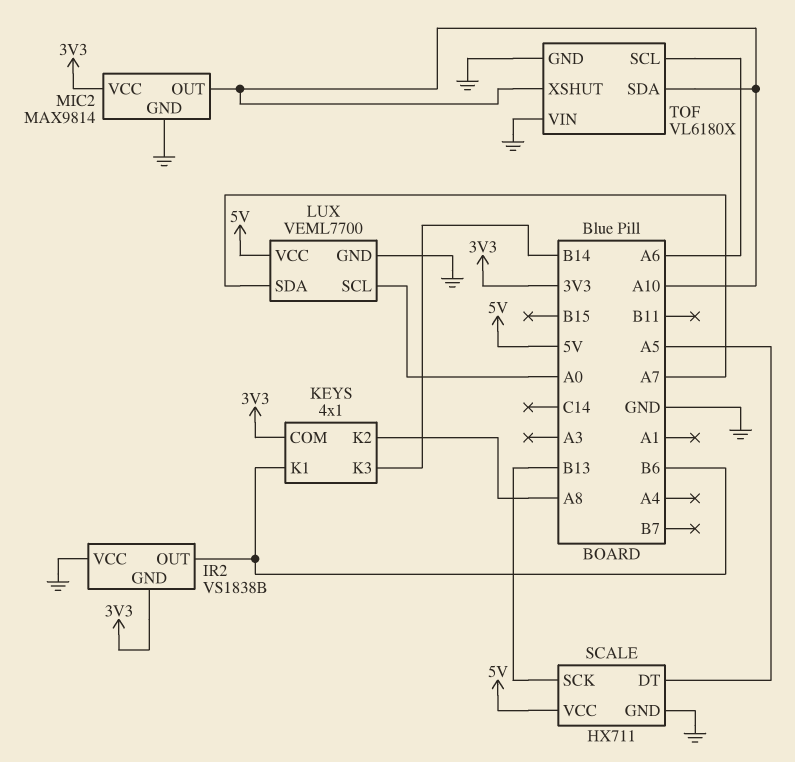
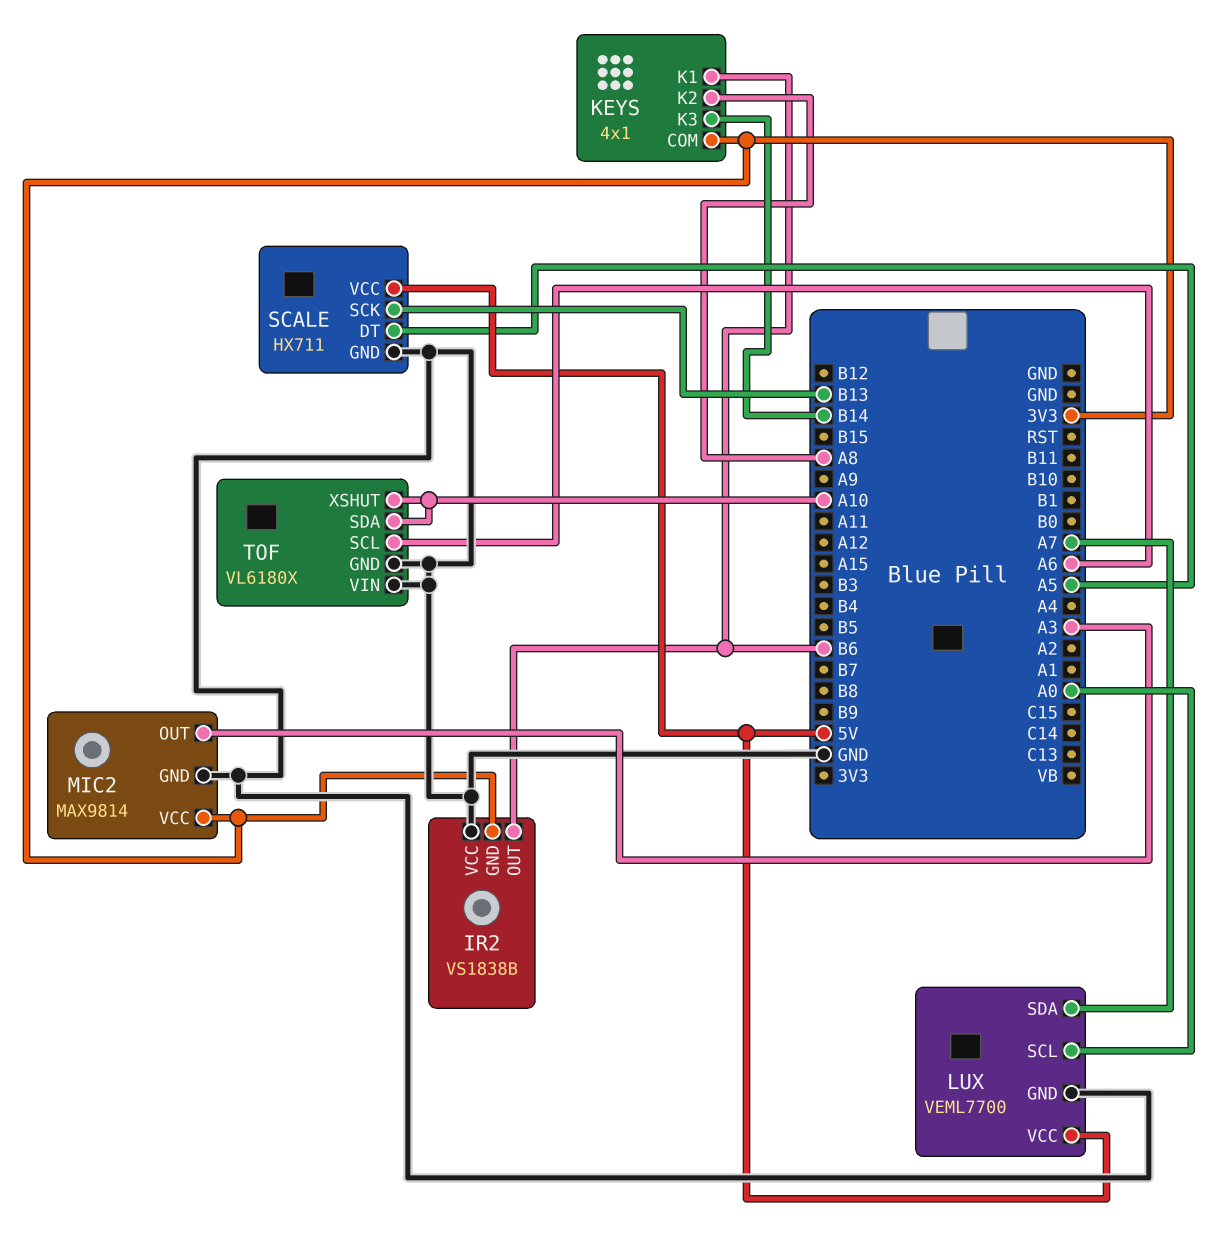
MIC2 pin OUT: A10 -> A3

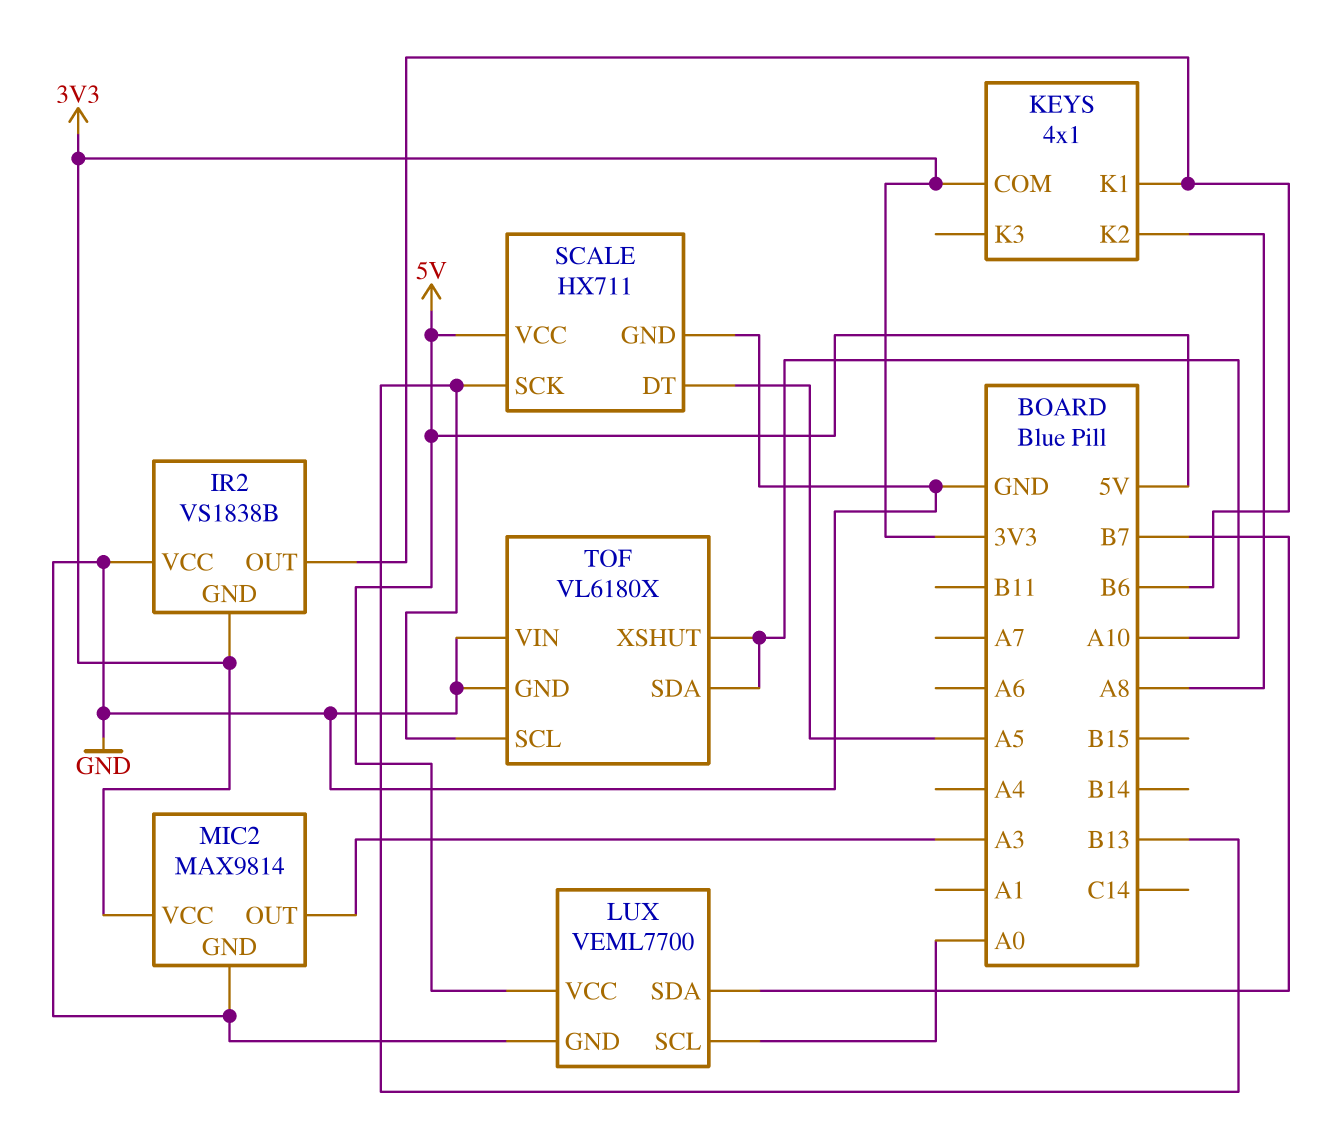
KEYS pin K3: B14 -> none
LUX pin SDA: A7 -> B7
TOF pin SCL: A6 -> B13

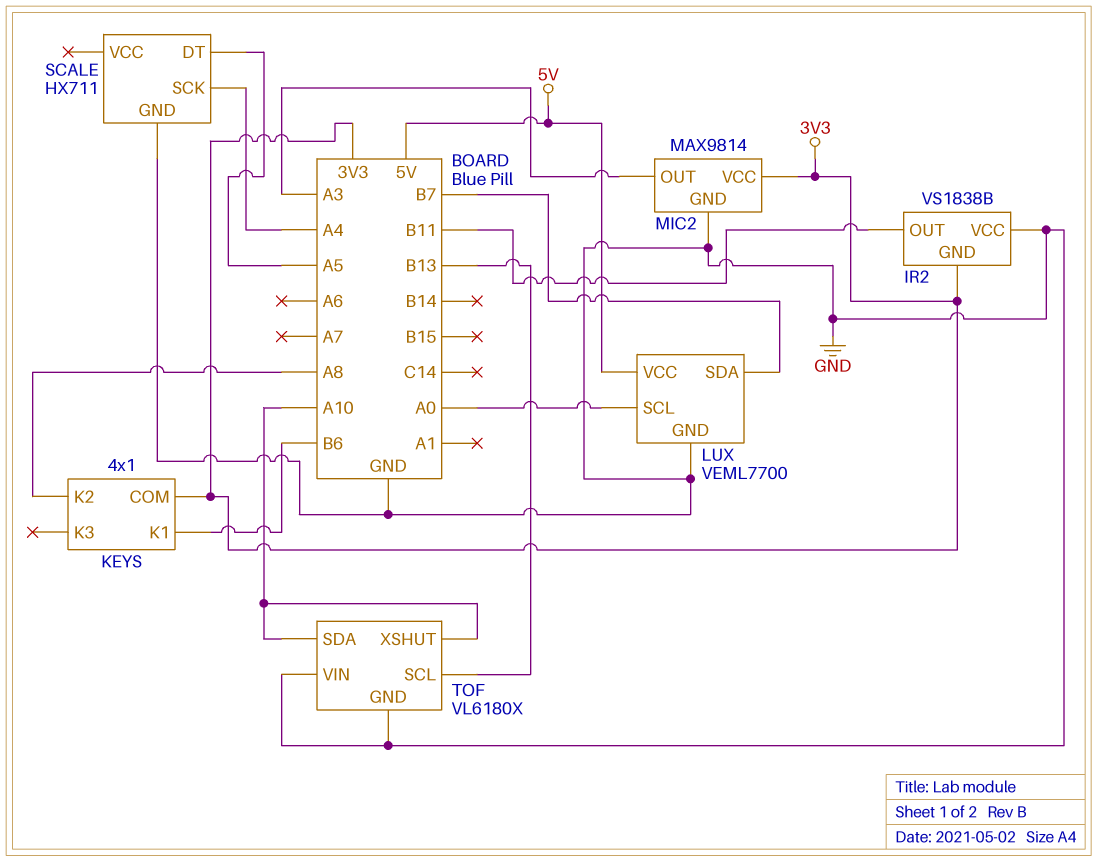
IR2 pin OUT: B6 -> B11
SCALE pin SCK: B13 -> A4
SCALE pin VCC: 5V -> none

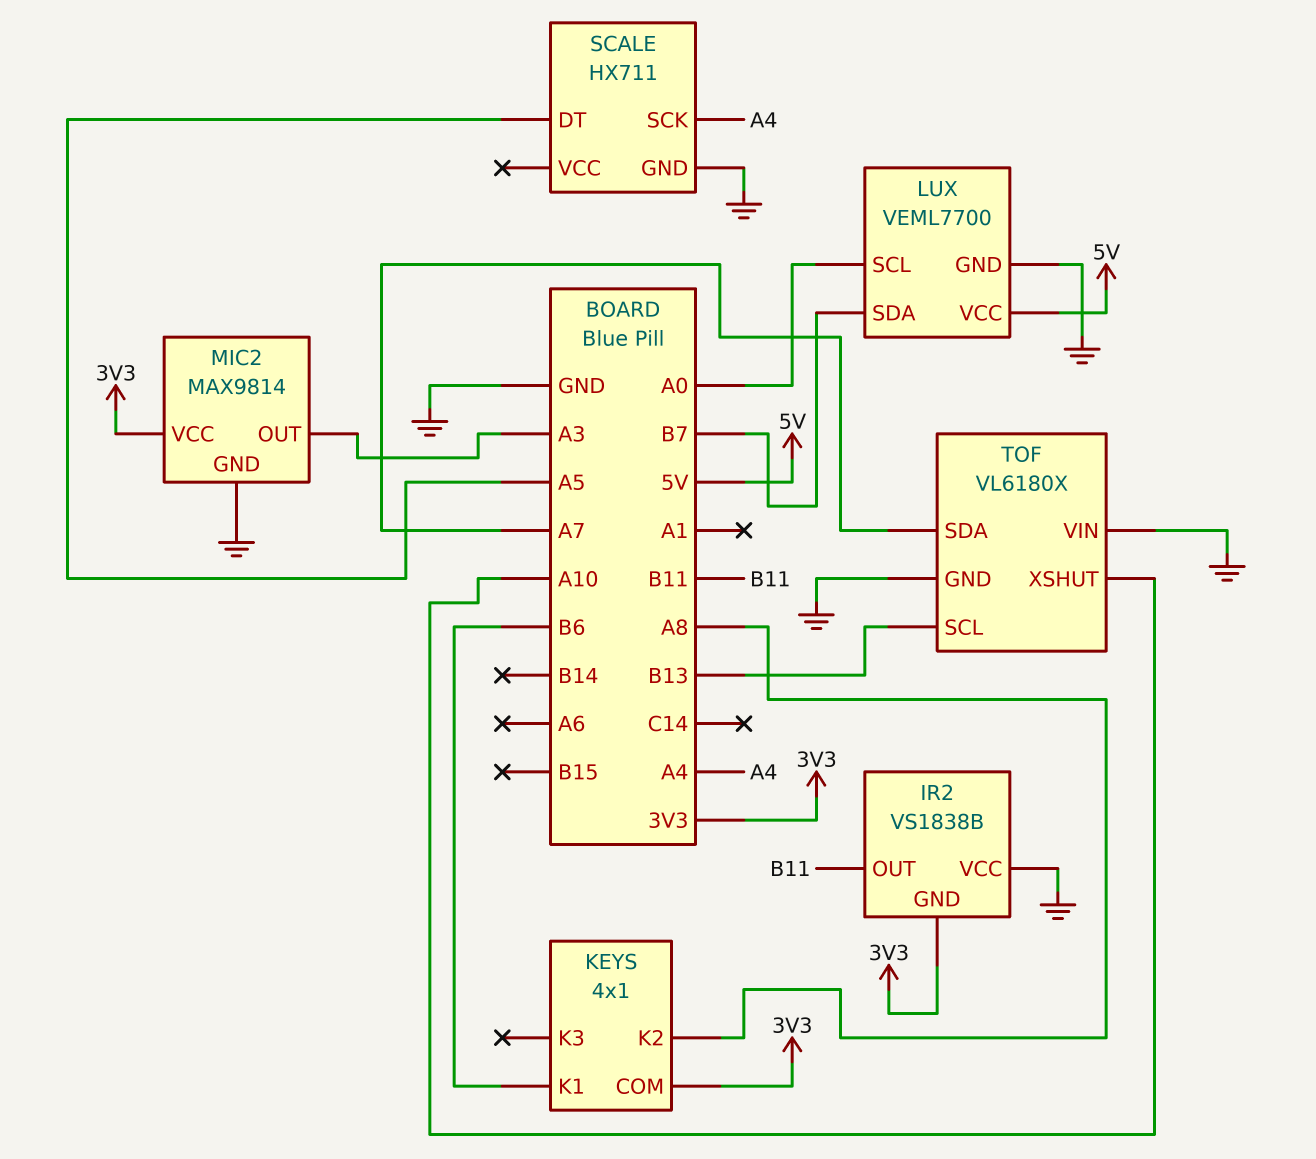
TOF pin SDA: A10 -> A7

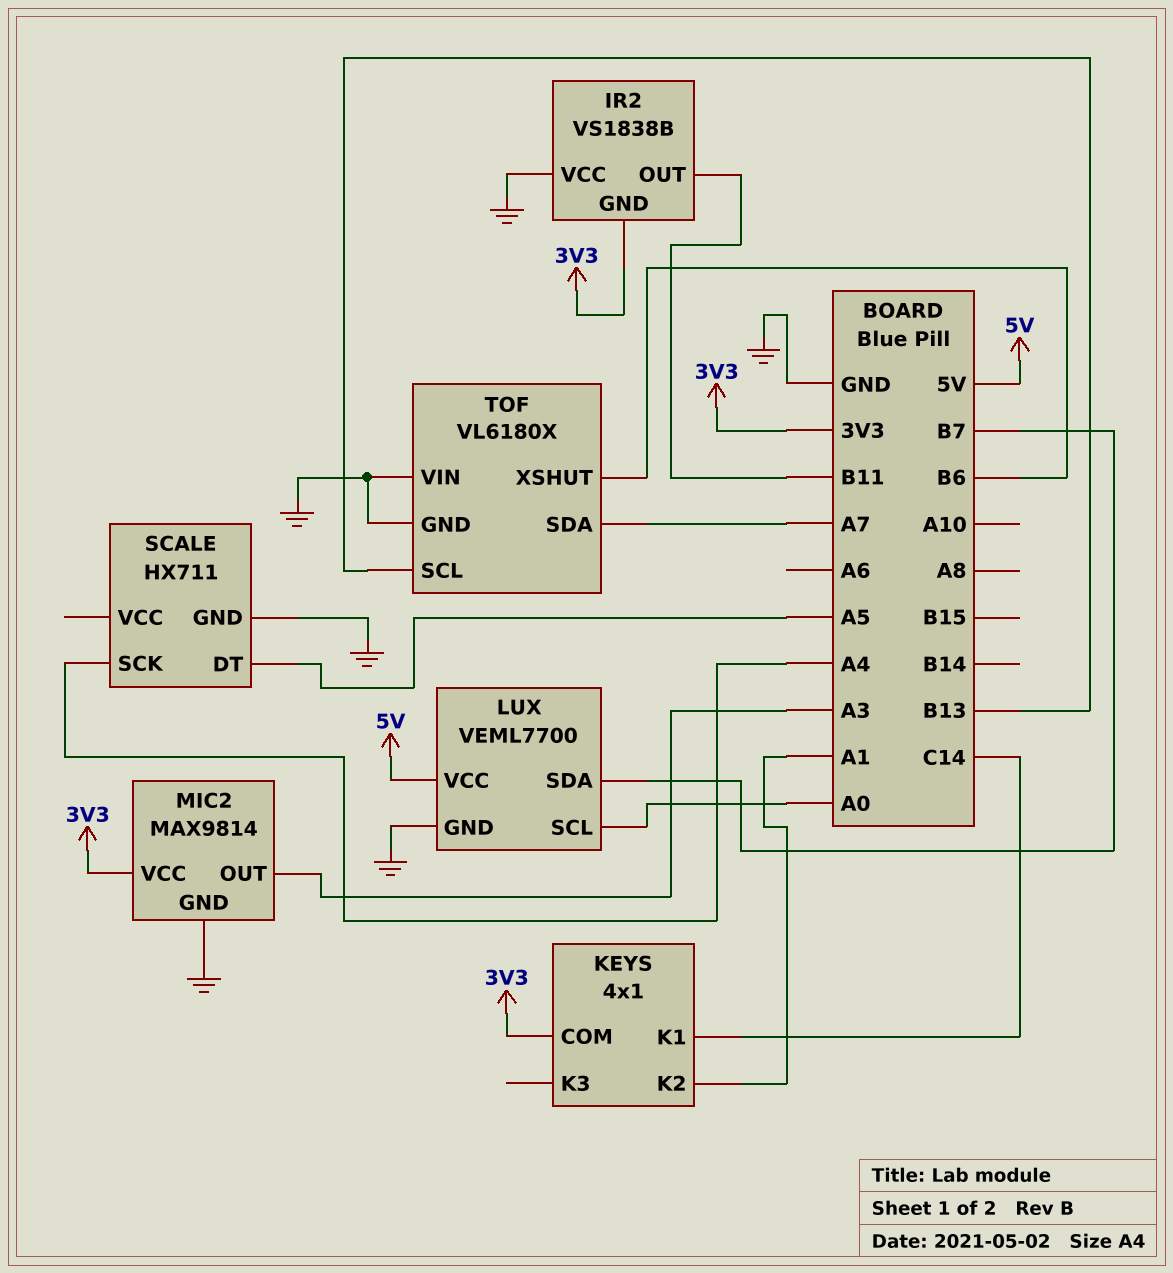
KEYS pin K1: B6 -> C14
KEYS pin K2: A8 -> A1
TOF pin XSHUT: A10 -> B6

